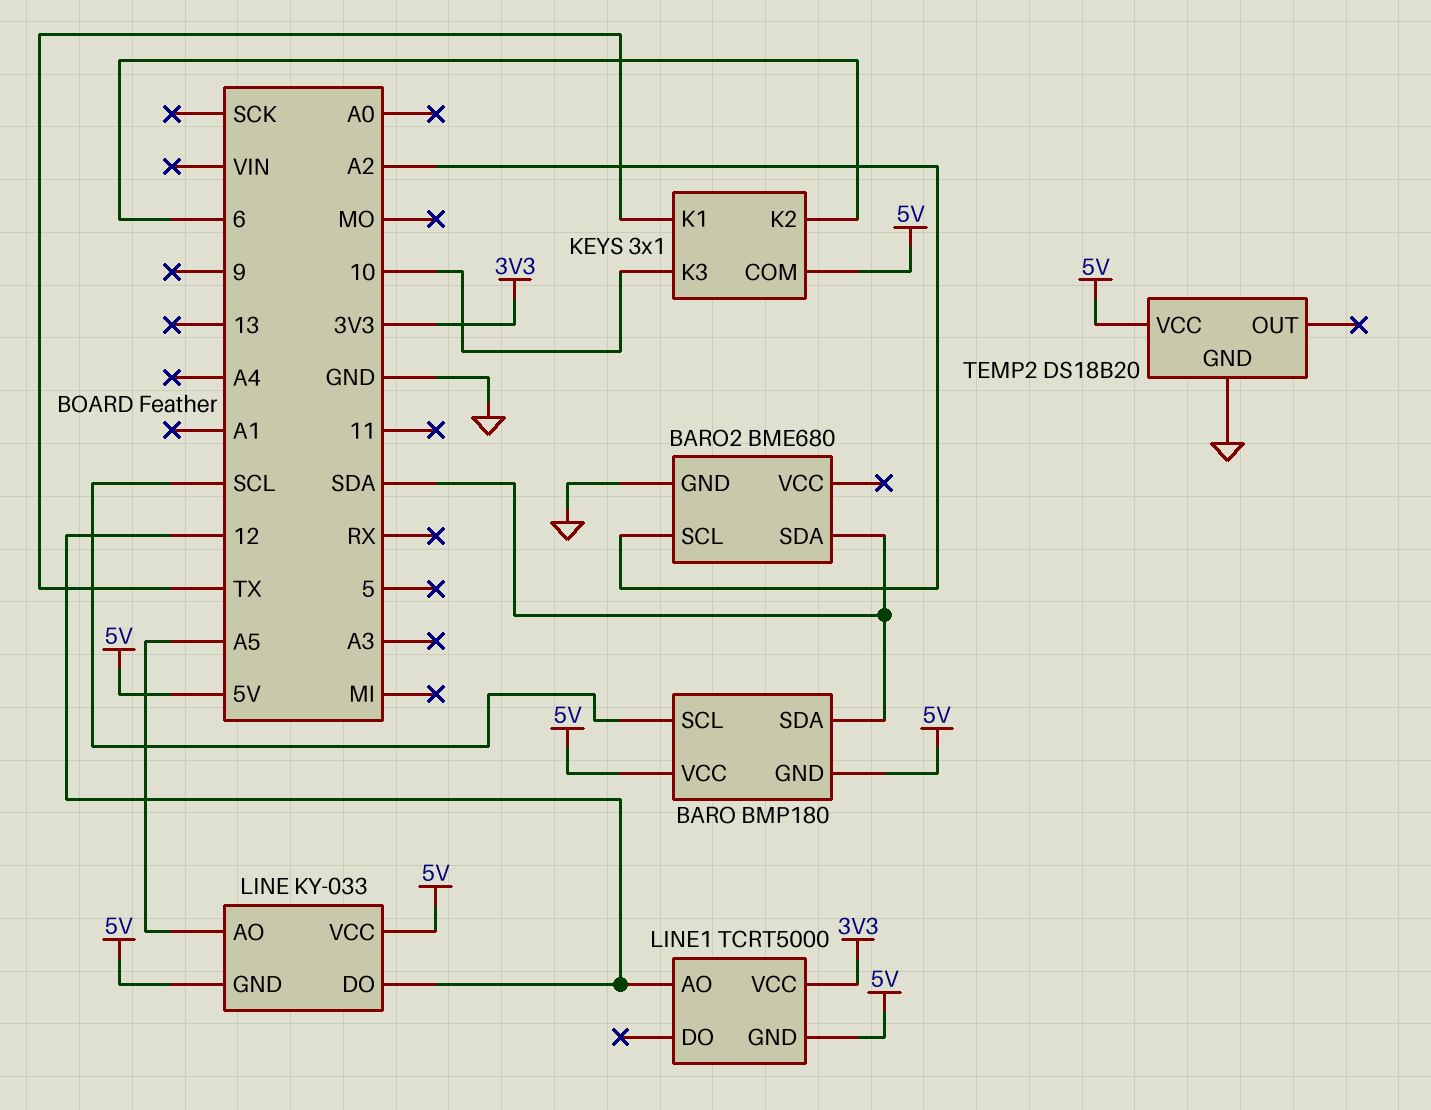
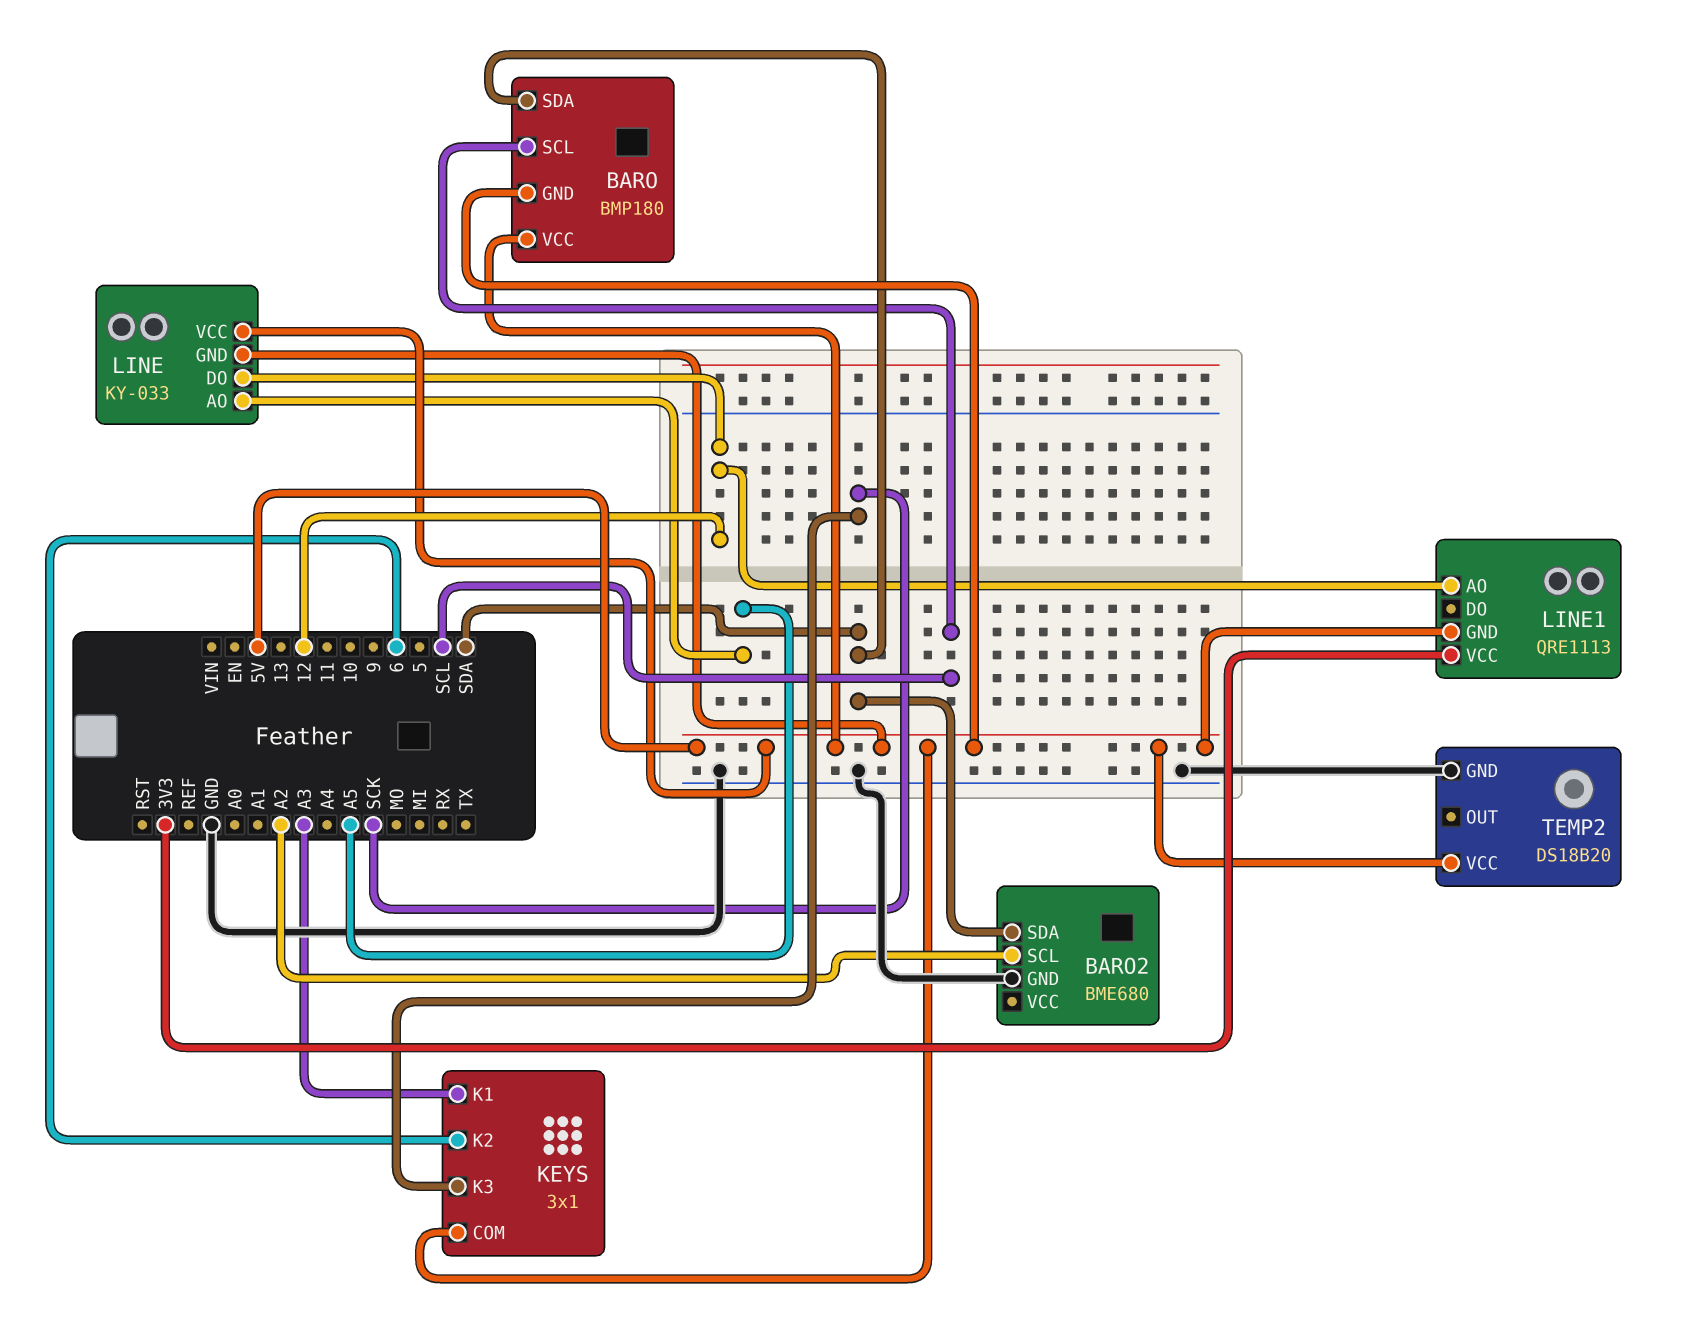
KEYS pin K1: TX -> A3
KEYS pin K3: 10 -> SCK
LINE1: TCRT5000 -> QRE1113

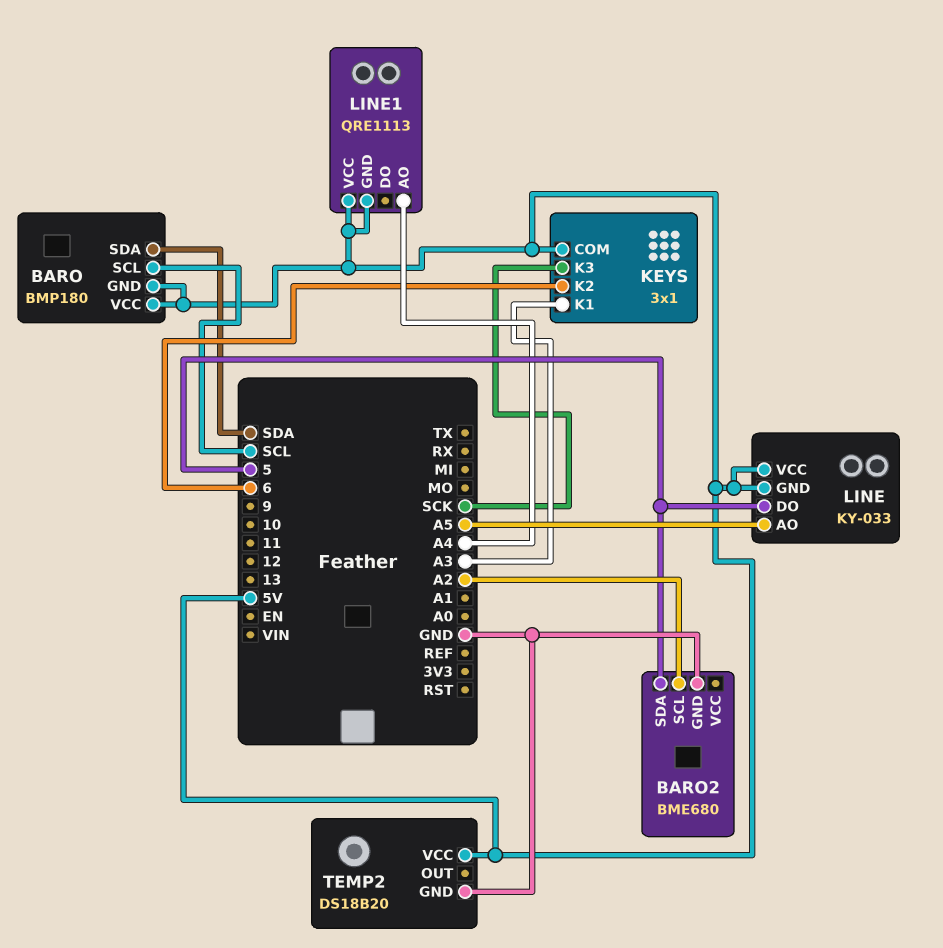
BARO2 pin SDA: SDA -> 5
LINE pin DO: 12 -> 5
LINE1 pin AO: 12 -> A4
LINE1 pin VCC: 3V3 -> 5V

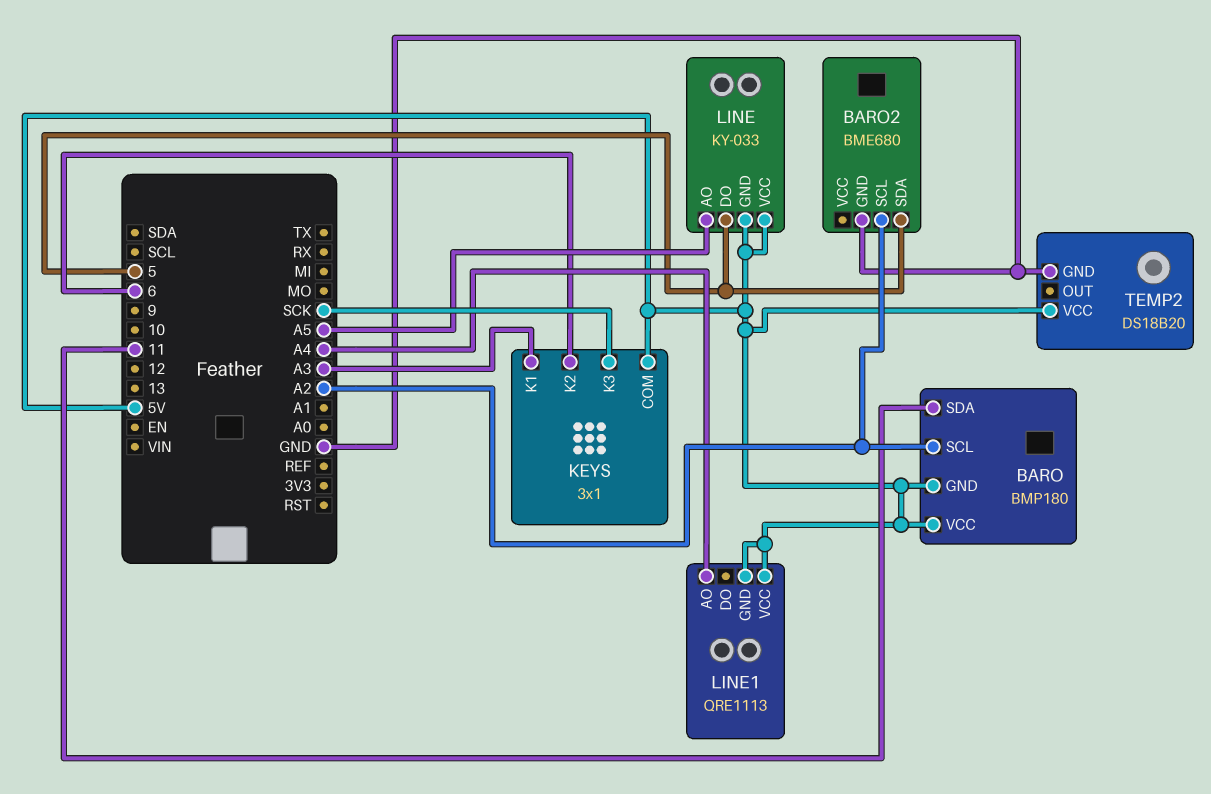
BARO pin SCL: SCL -> A2
BARO pin SDA: SDA -> 11

